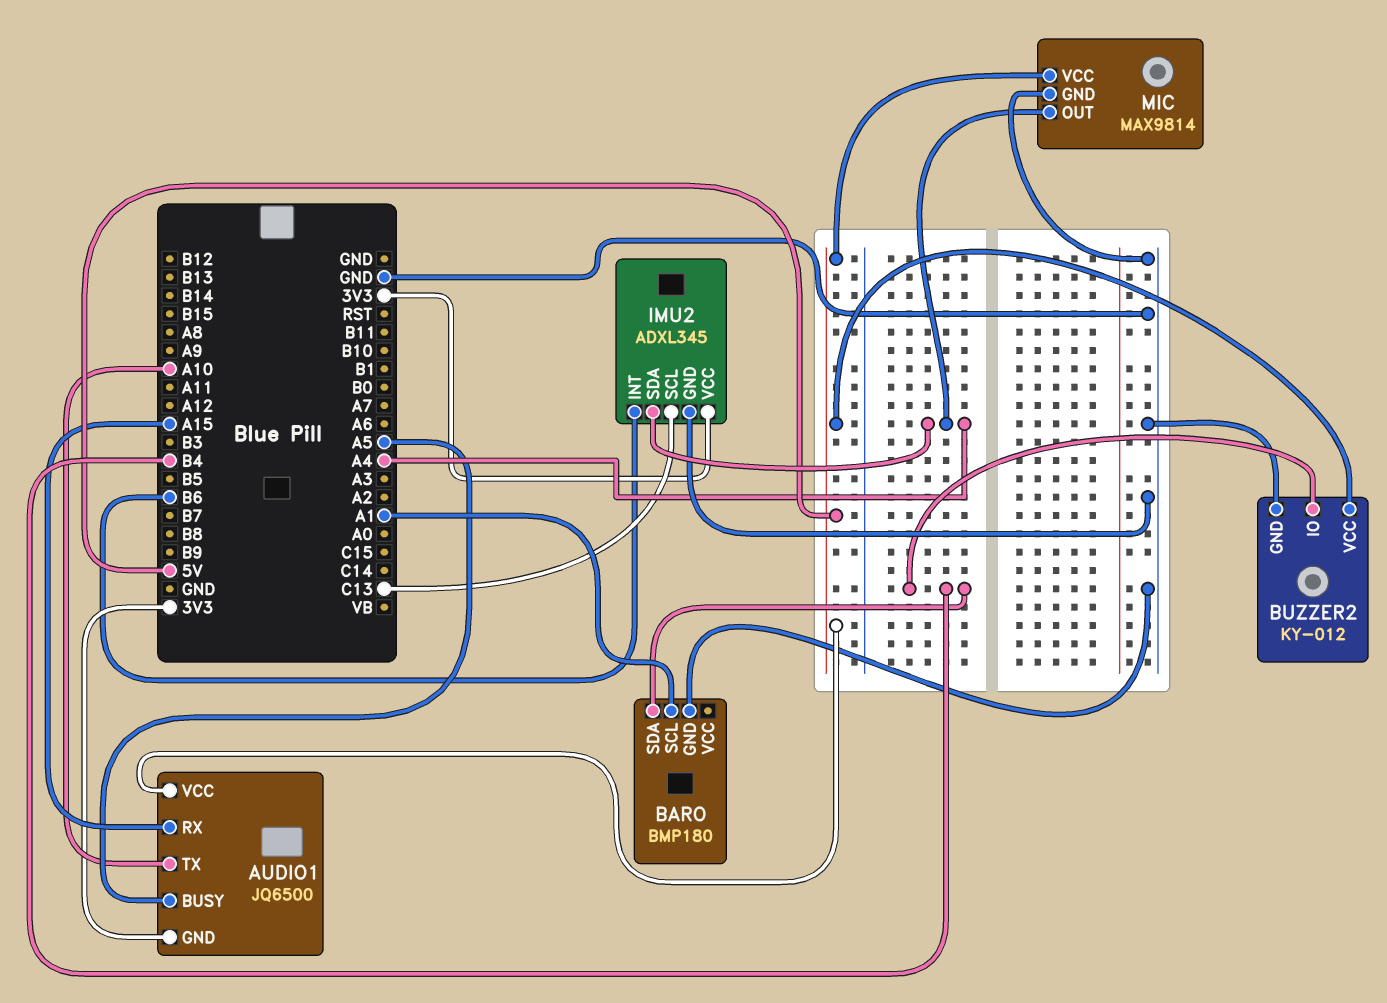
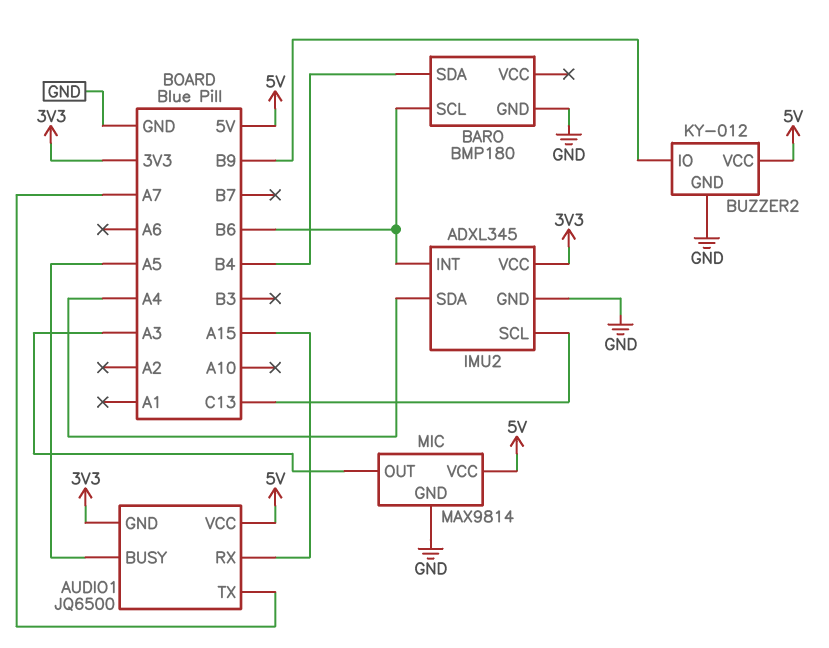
AUDIO1 pin TX: A10 -> A7
BARO pin SCL: A1 -> B6
BUZZER2 pin IO: B4 -> B9
MIC pin OUT: A4 -> A3

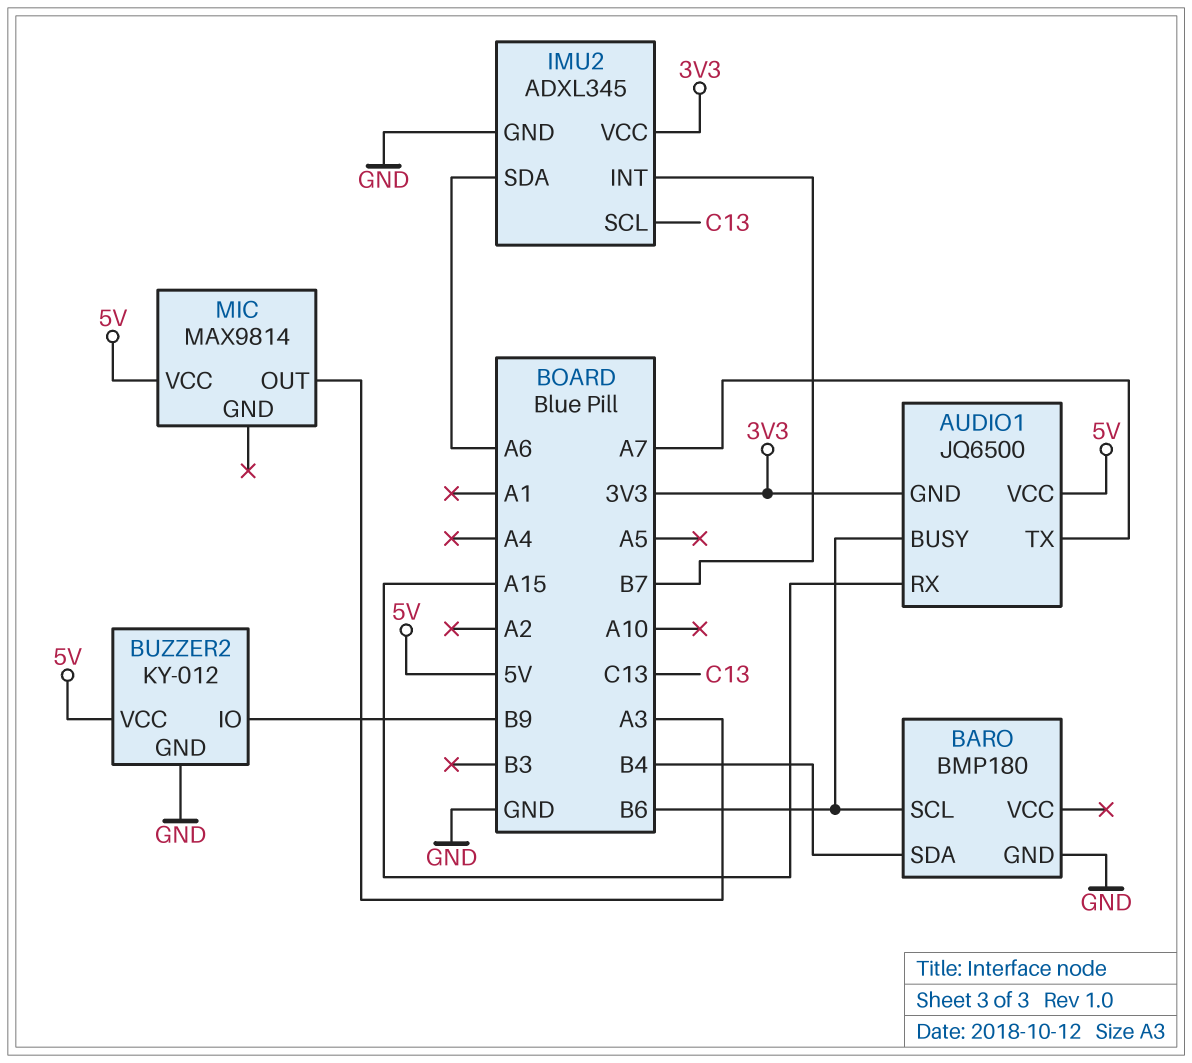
AUDIO1 pin BUSY: A5 -> B6
IMU2 pin INT: B6 -> B7
IMU2 pin SDA: A4 -> A6
MIC pin GND: GND -> none

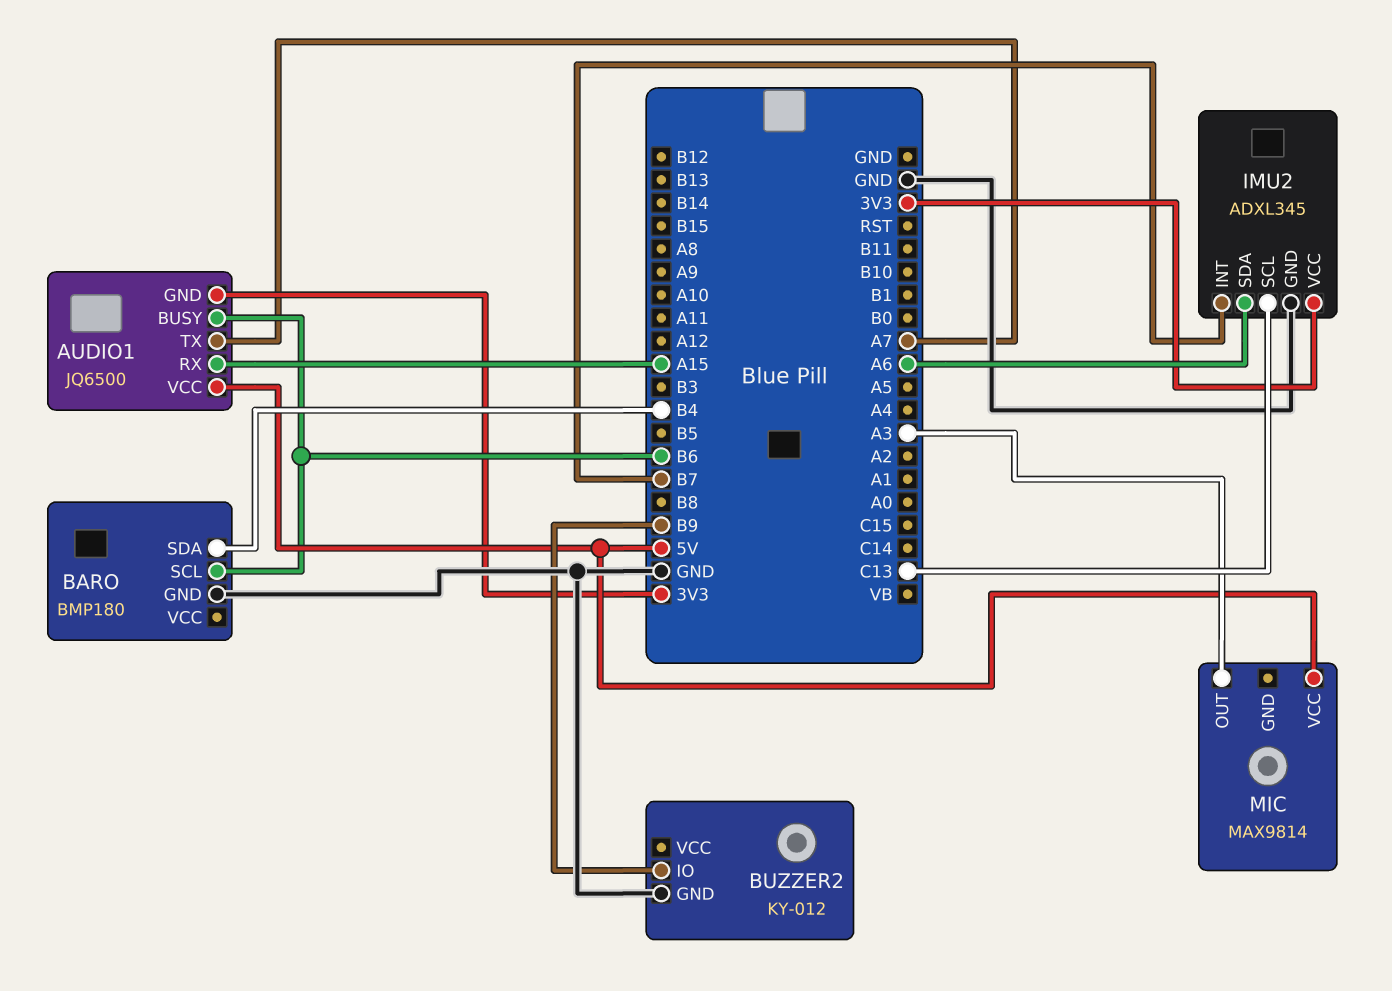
BUZZER2 pin VCC: 5V -> none

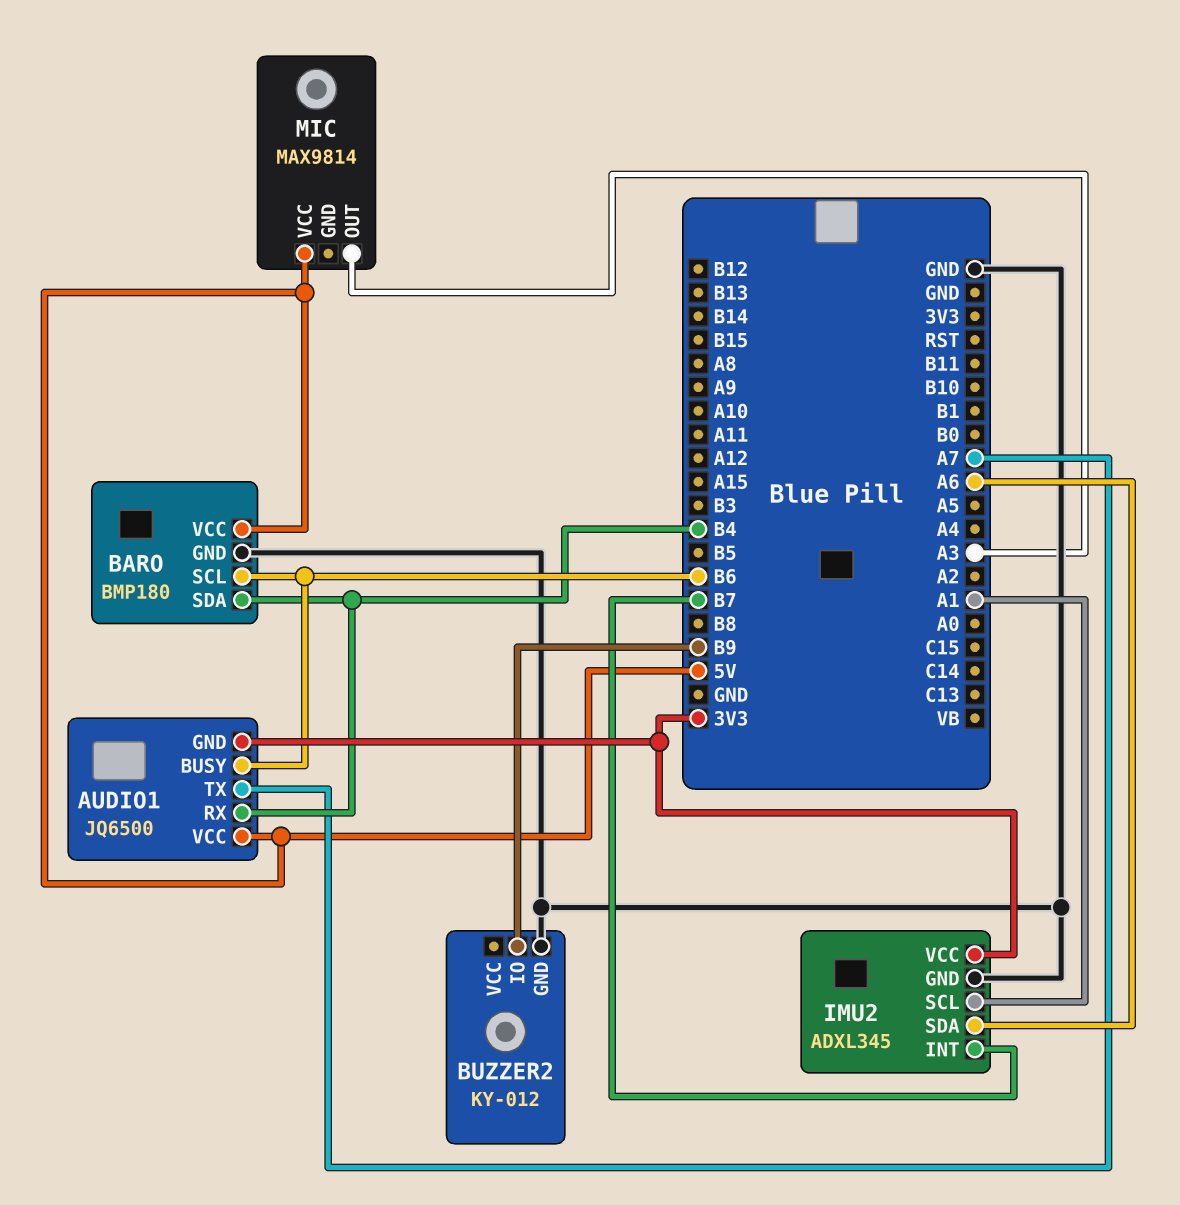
AUDIO1 pin RX: A15 -> B4
BARO pin VCC: none -> 5V
IMU2 pin SCL: C13 -> A1

